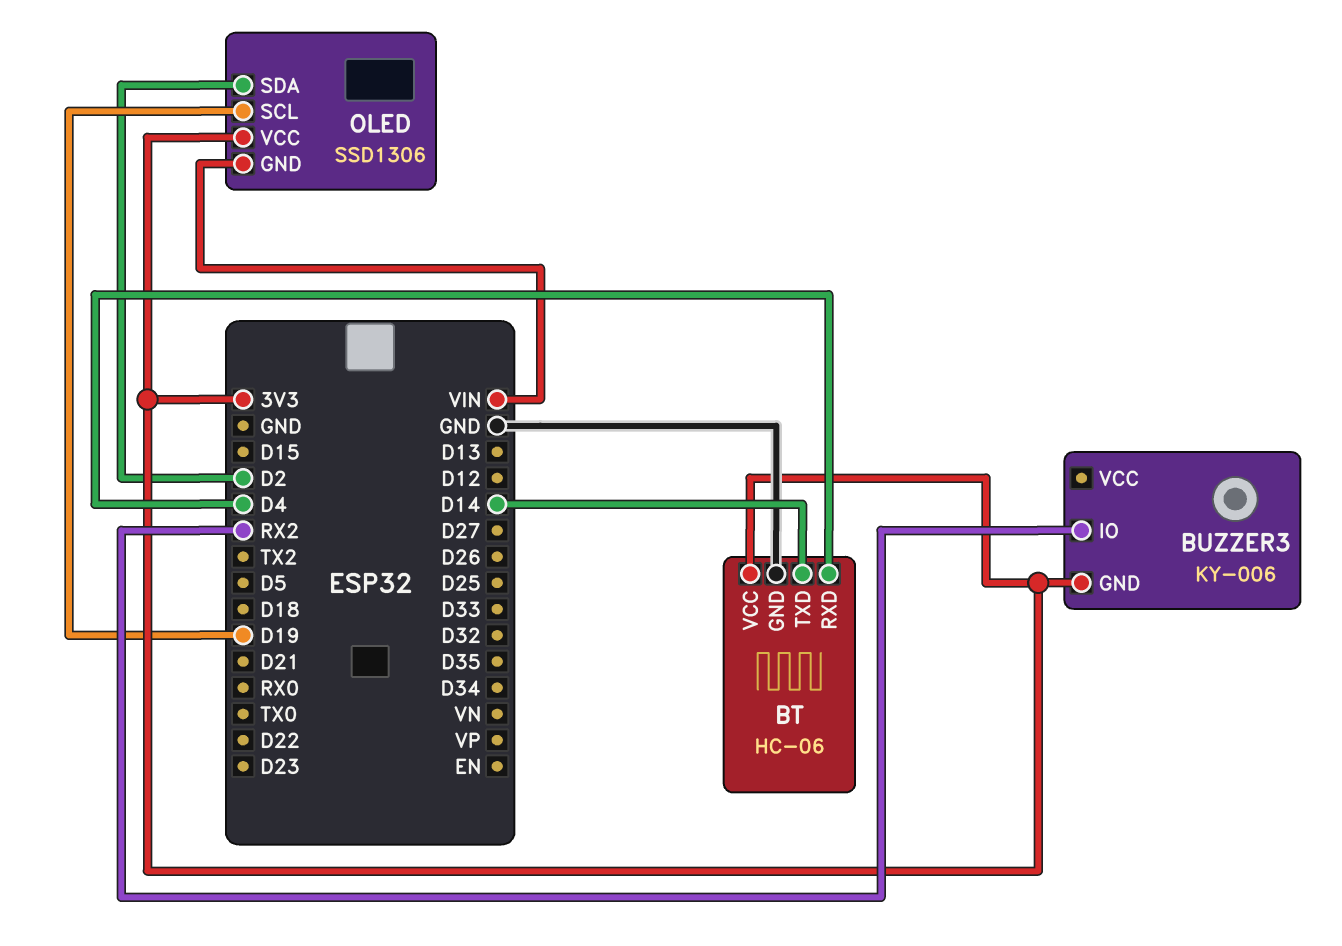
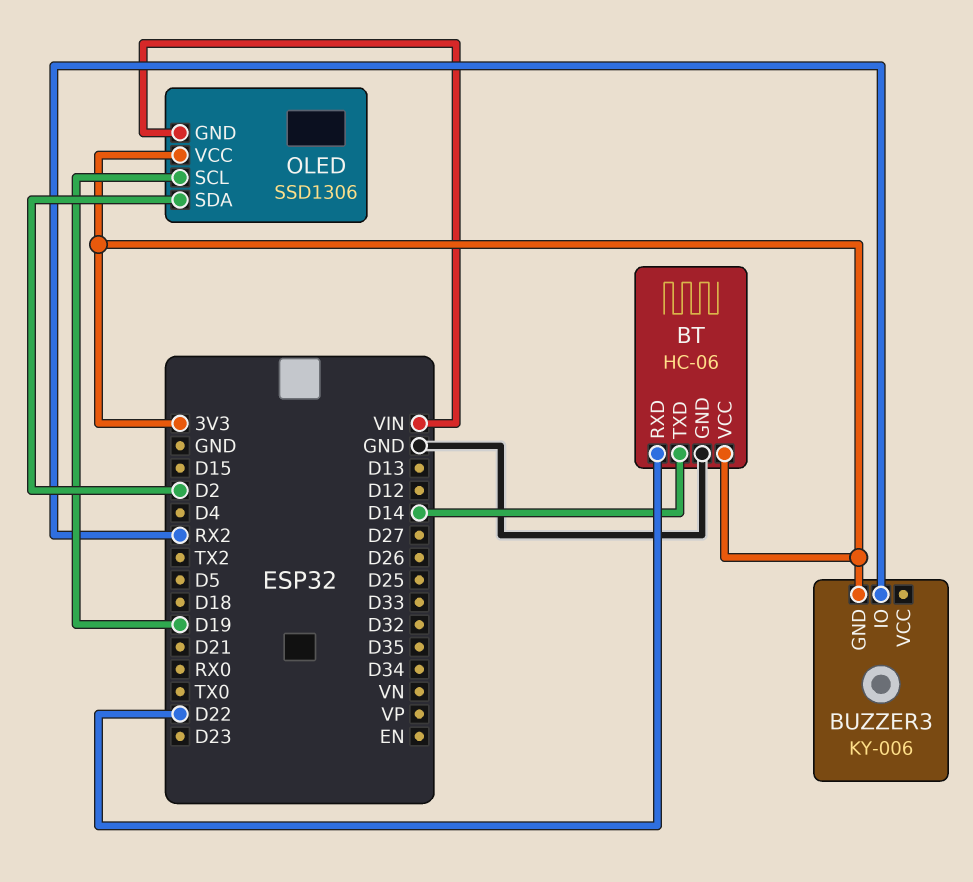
BT pin RXD: D4 -> D22

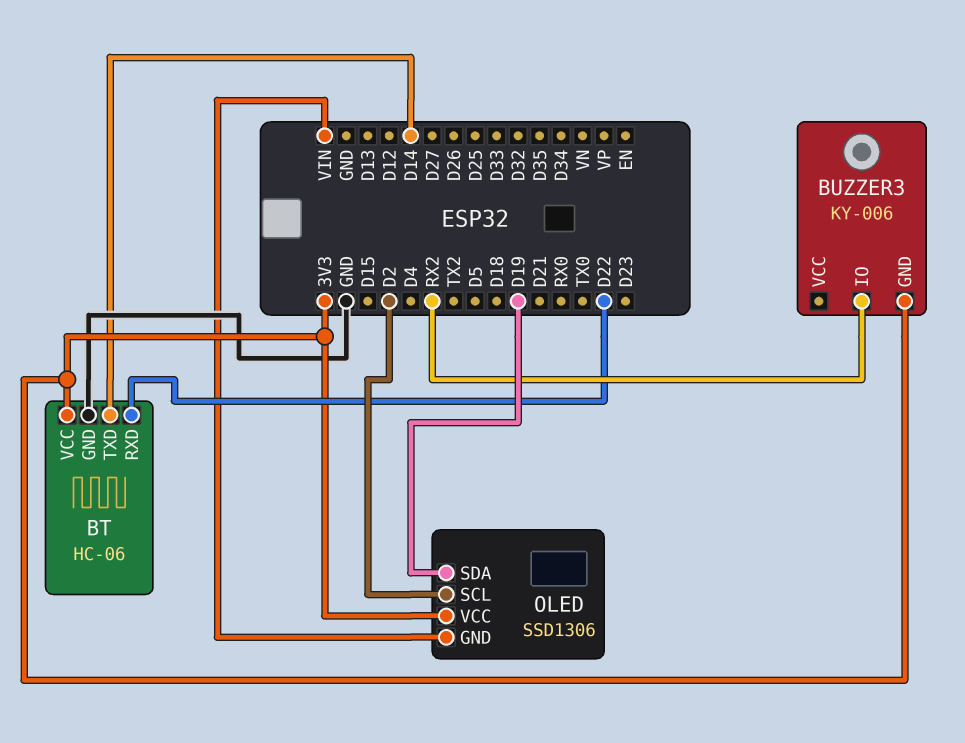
OLED pin SCL: D19 -> D2
OLED pin SDA: D2 -> D19

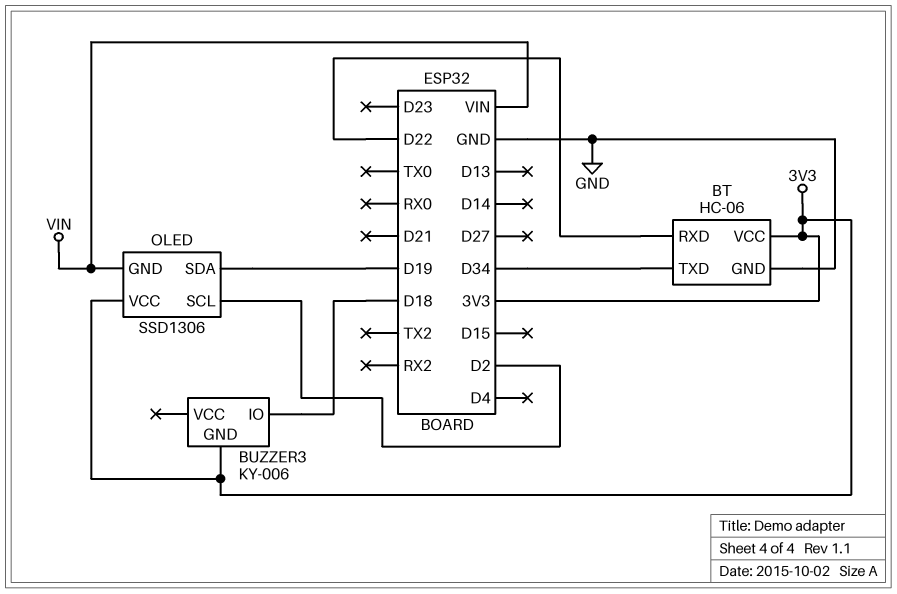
BT pin TXD: D14 -> D34
BUZZER3 pin IO: RX2 -> D18

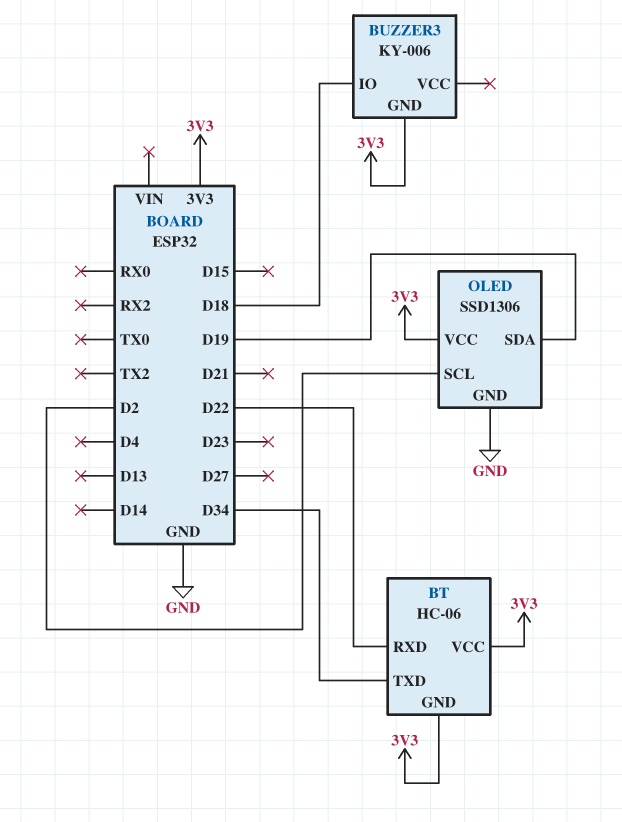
BT pin GND: GND -> 3V3
OLED pin GND: VIN -> GND

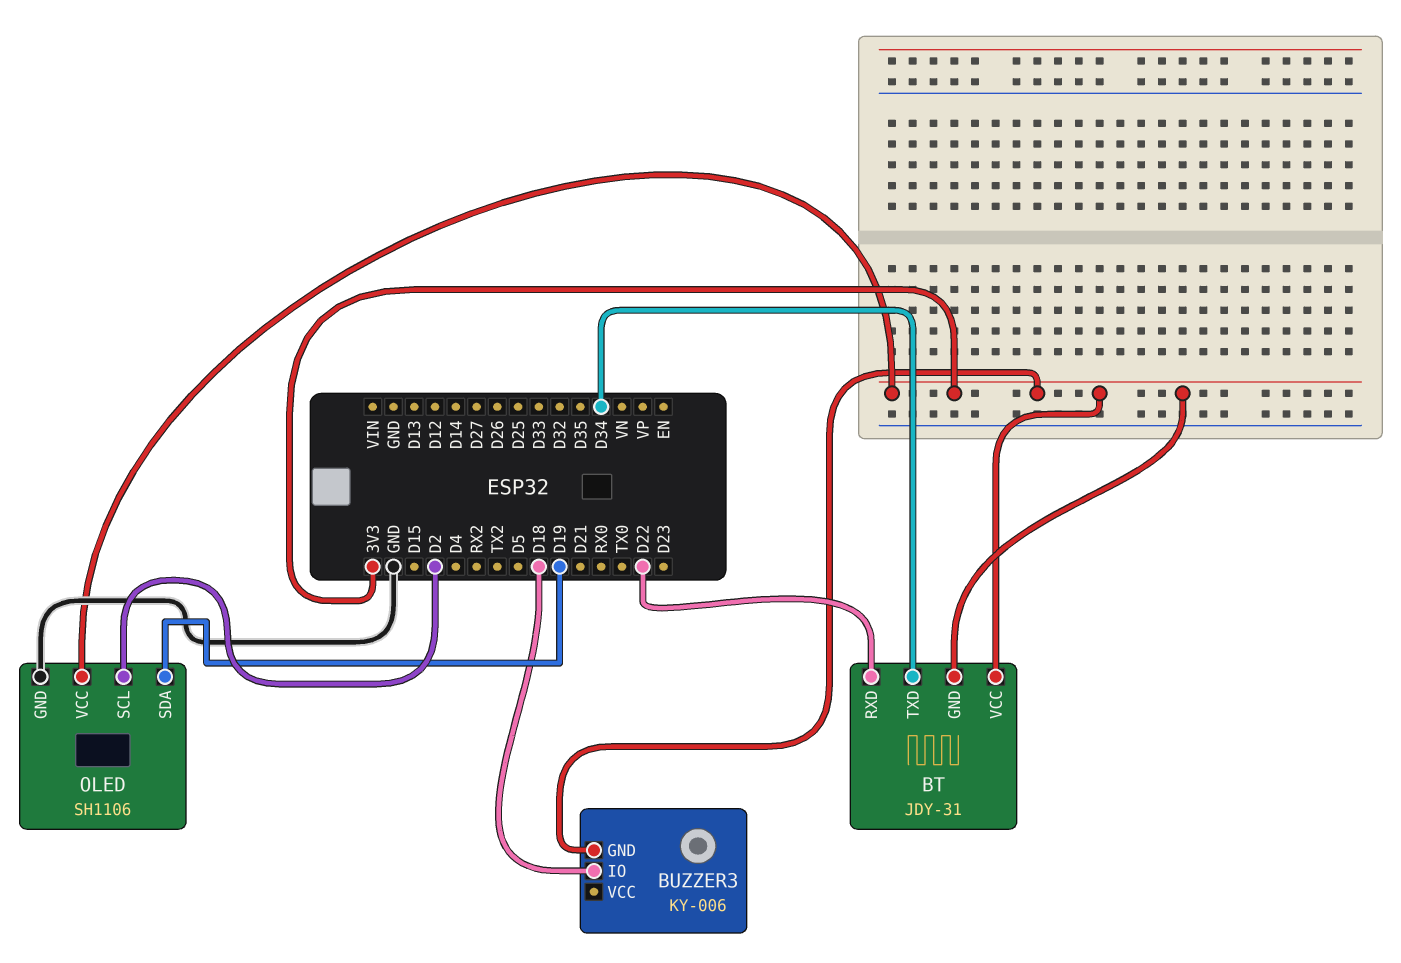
BT: HC-06 -> JDY-31
OLED: SSD1306 -> SH1106

